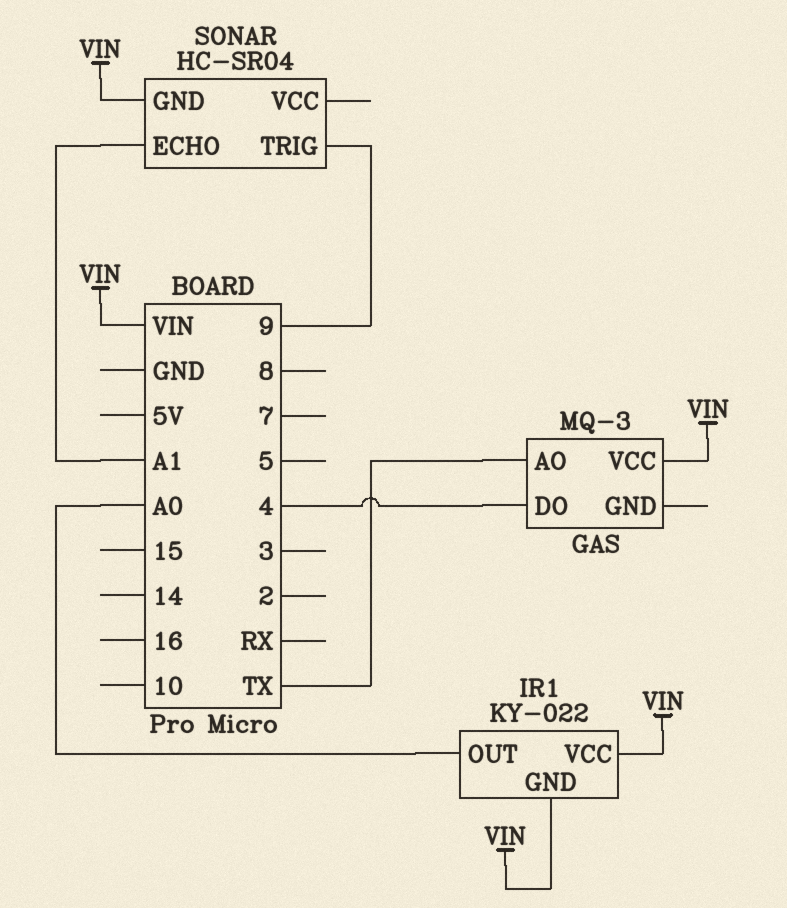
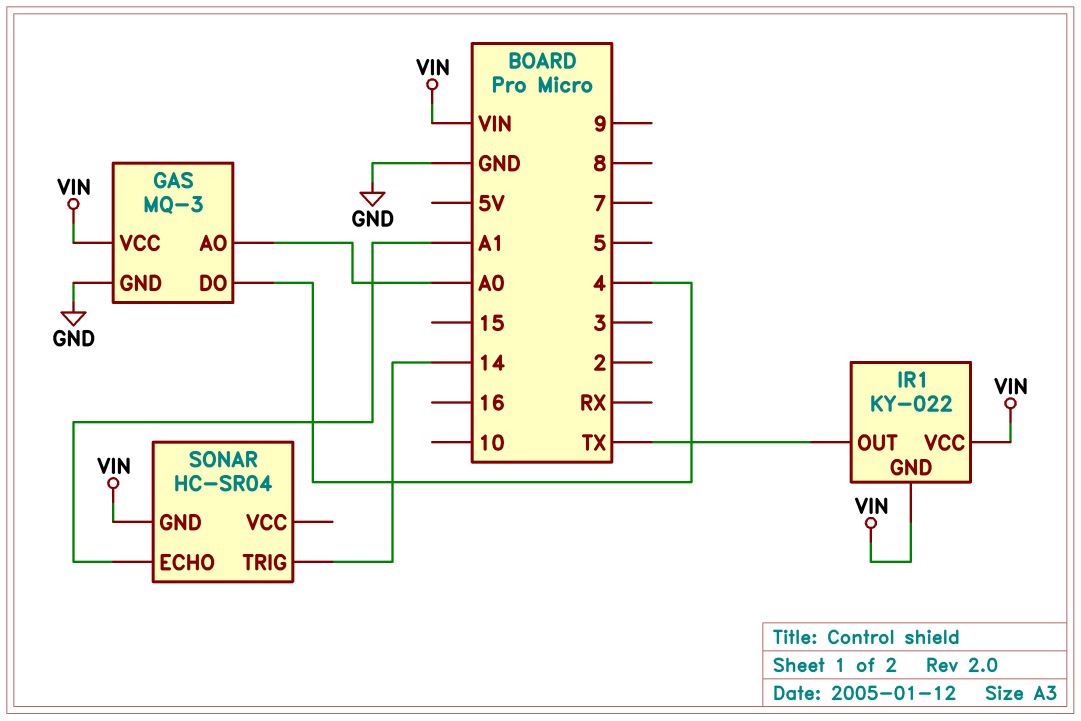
GAS pin AO: TX -> A0
GAS pin GND: none -> GND
IR1 pin OUT: A0 -> TX
SONAR pin TRIG: 9 -> 14

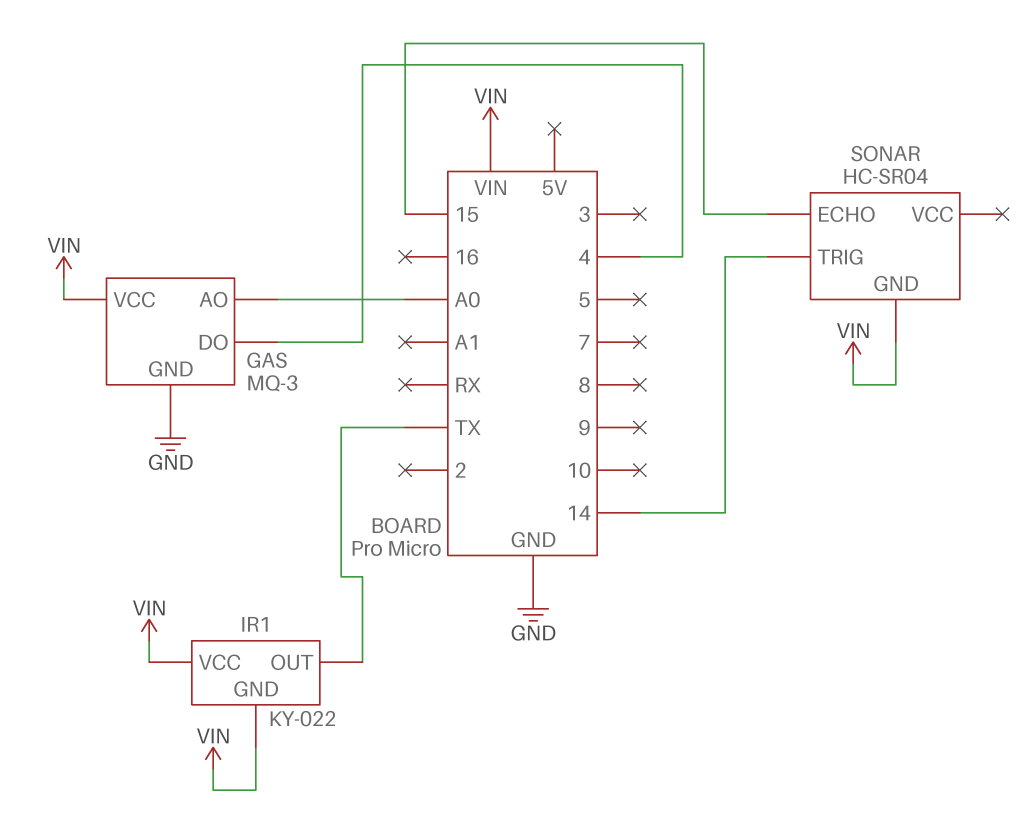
SONAR pin ECHO: A1 -> 15

